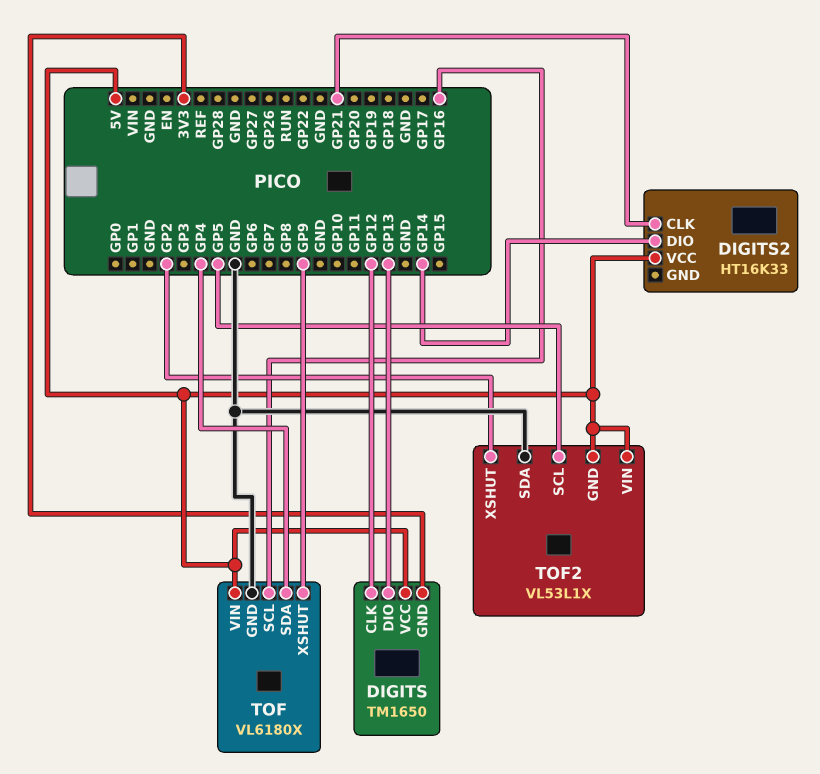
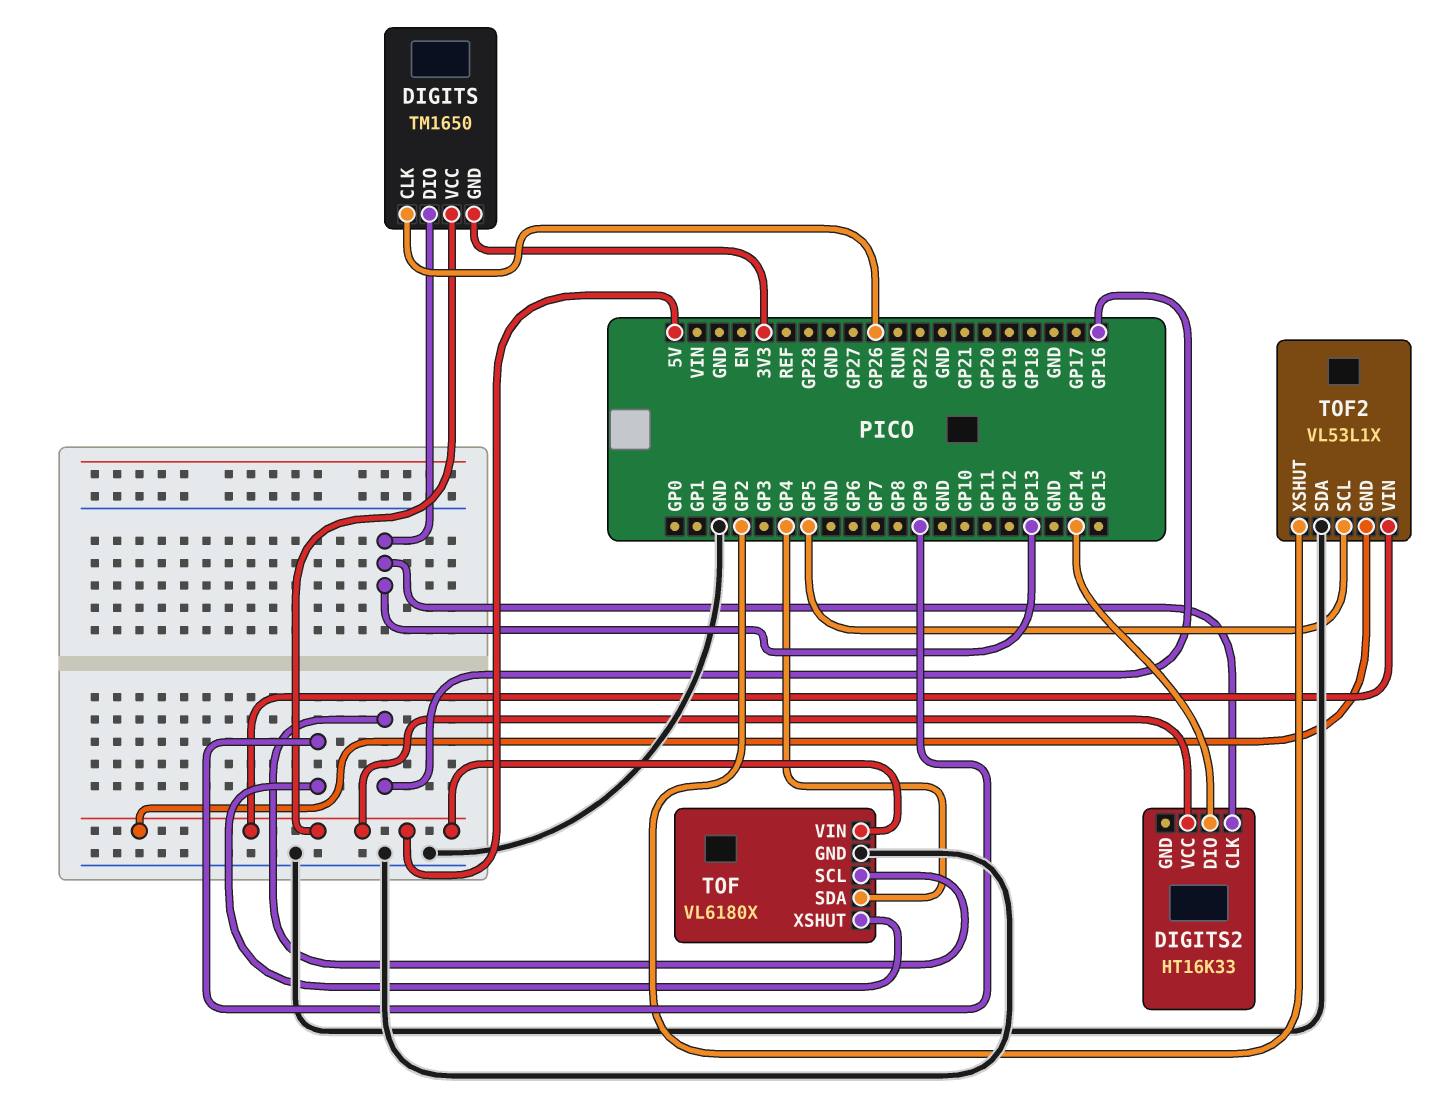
DIGITS pin CLK: GP12 -> GP26
DIGITS2 pin CLK: GP21 -> GP13

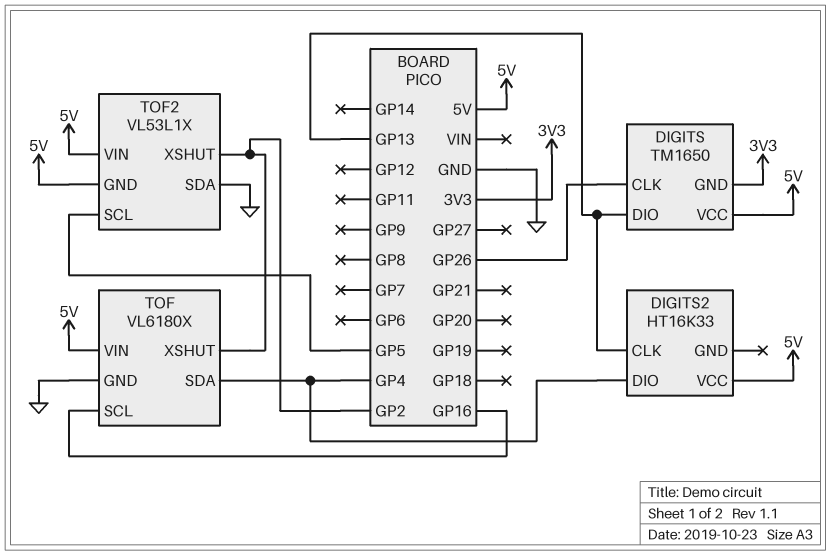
DIGITS2 pin DIO: GP14 -> GP4
TOF pin XSHUT: GP9 -> GP2

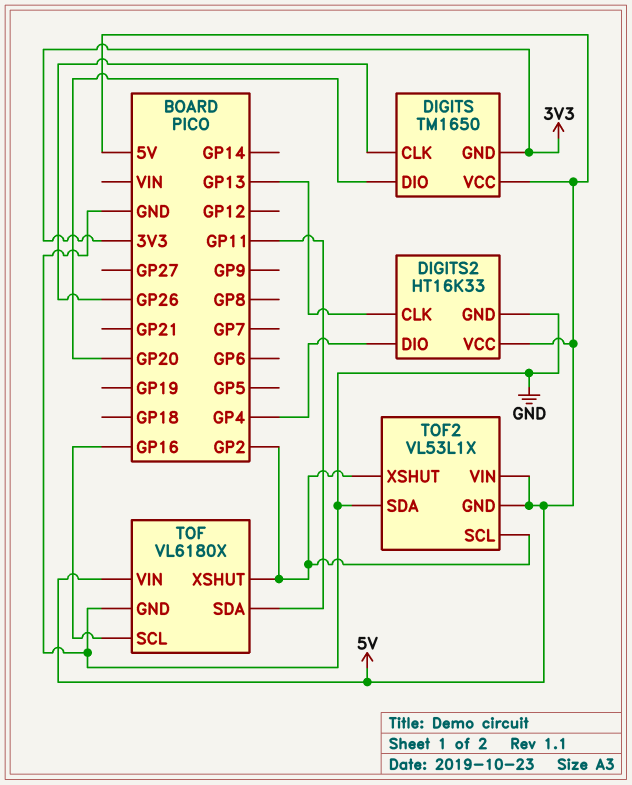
DIGITS pin DIO: GP13 -> GP20
DIGITS2 pin GND: none -> GND
TOF pin SDA: GP4 -> GP11
TOF2 pin SCL: GP5 -> GP2

